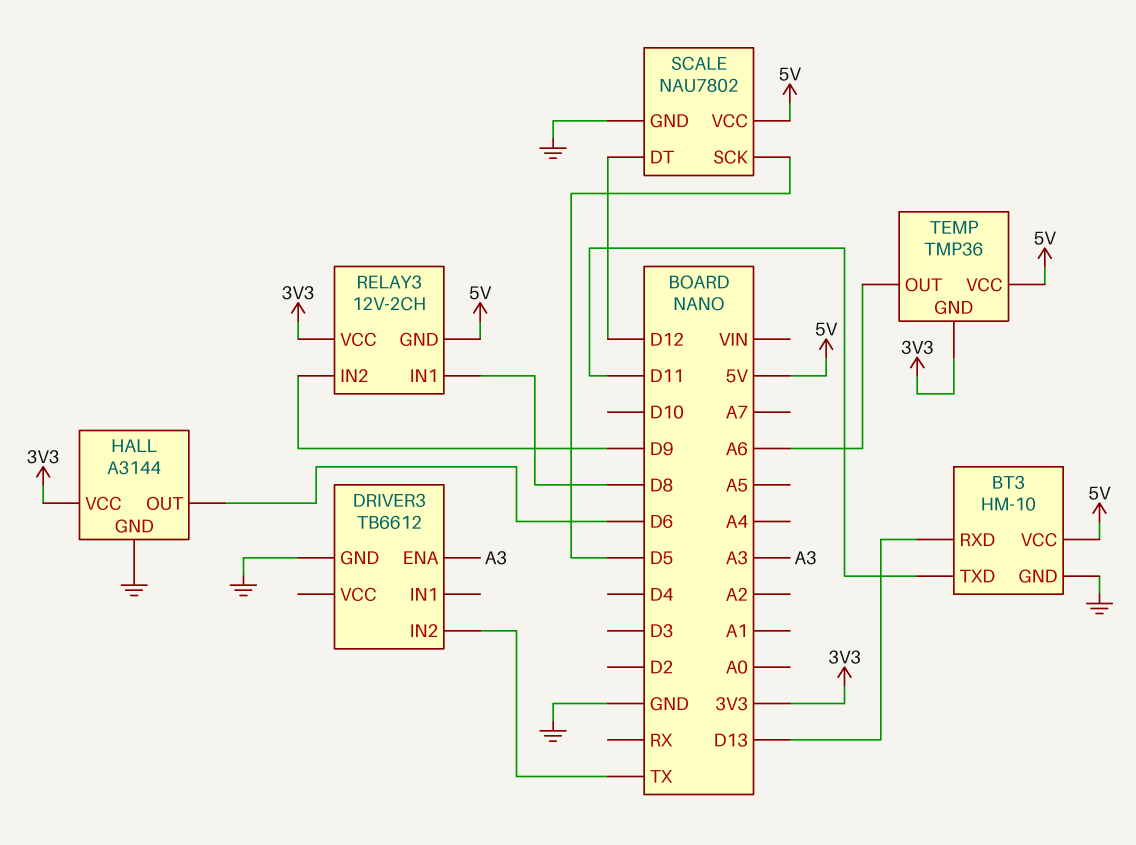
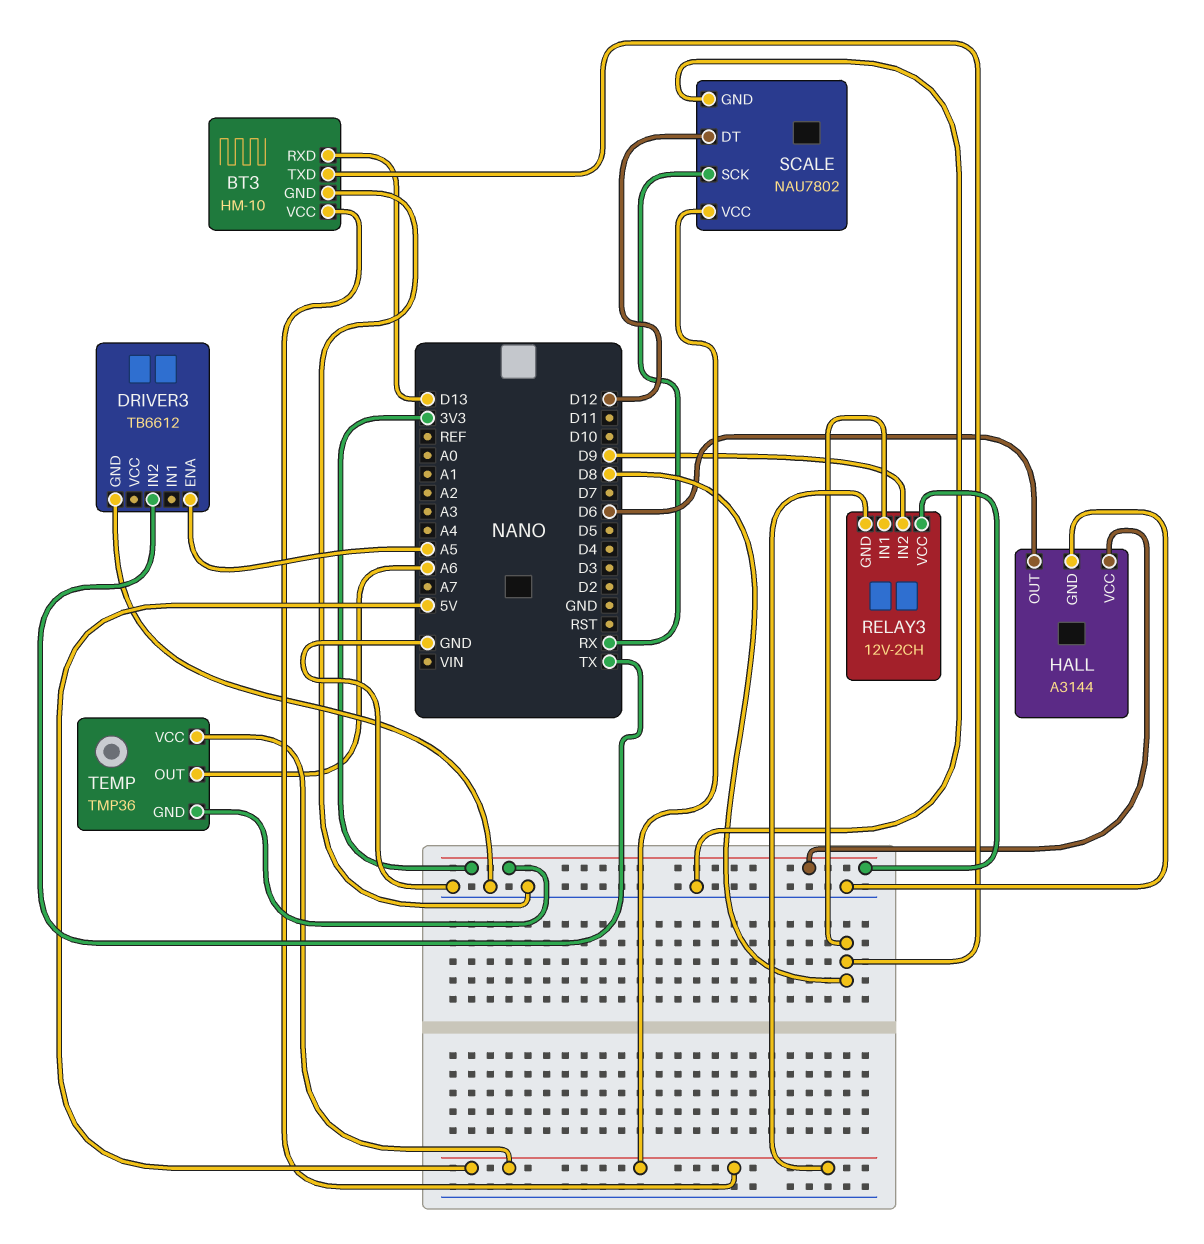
BT3 pin TXD: D11 -> D8
DRIVER3 pin ENA: A3 -> A5
SCALE pin SCK: D5 -> RX

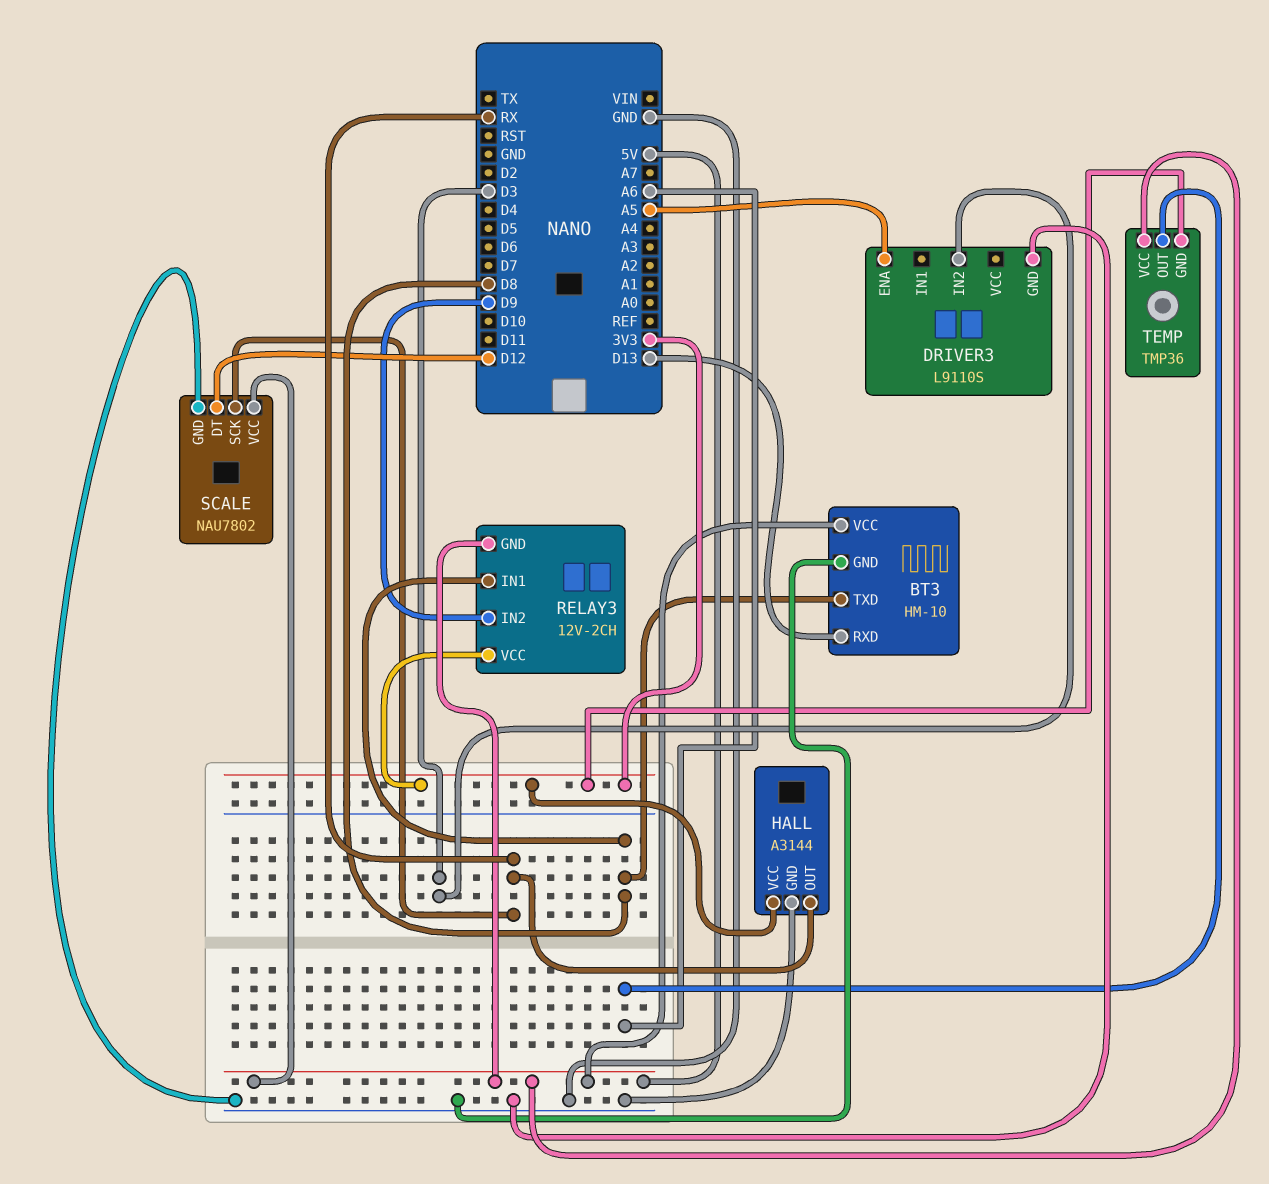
DRIVER3: TB6612 -> L9110S
DRIVER3 pin IN2: TX -> D3
HALL pin OUT: D6 -> RX

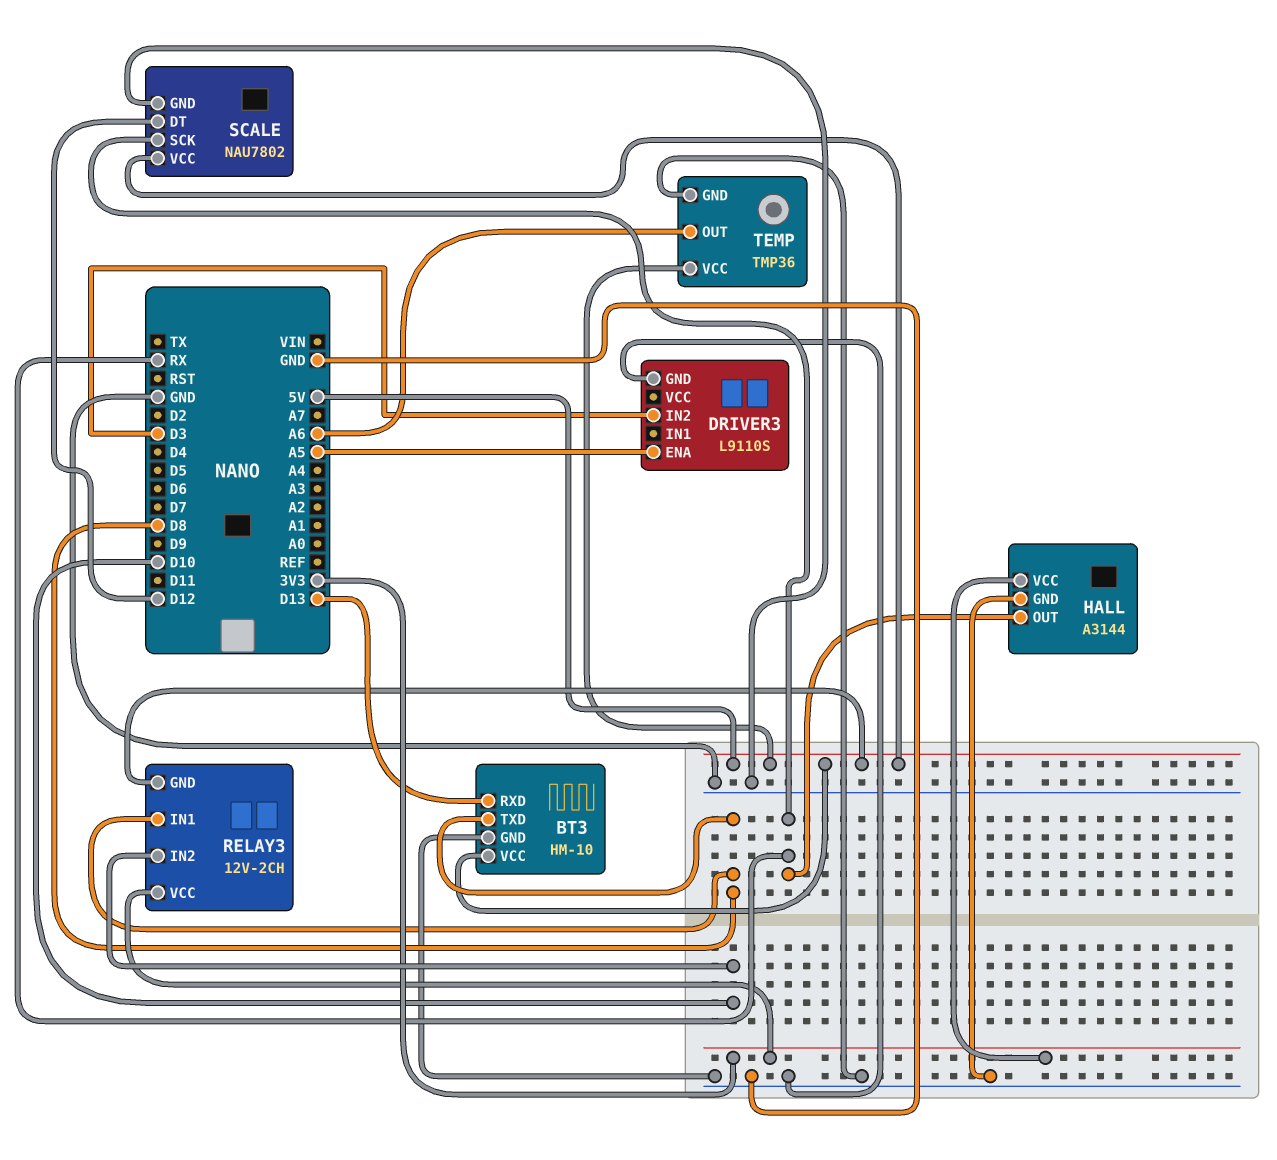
RELAY3 pin IN2: D9 -> D10
TEMP pin GND: 3V3 -> GND

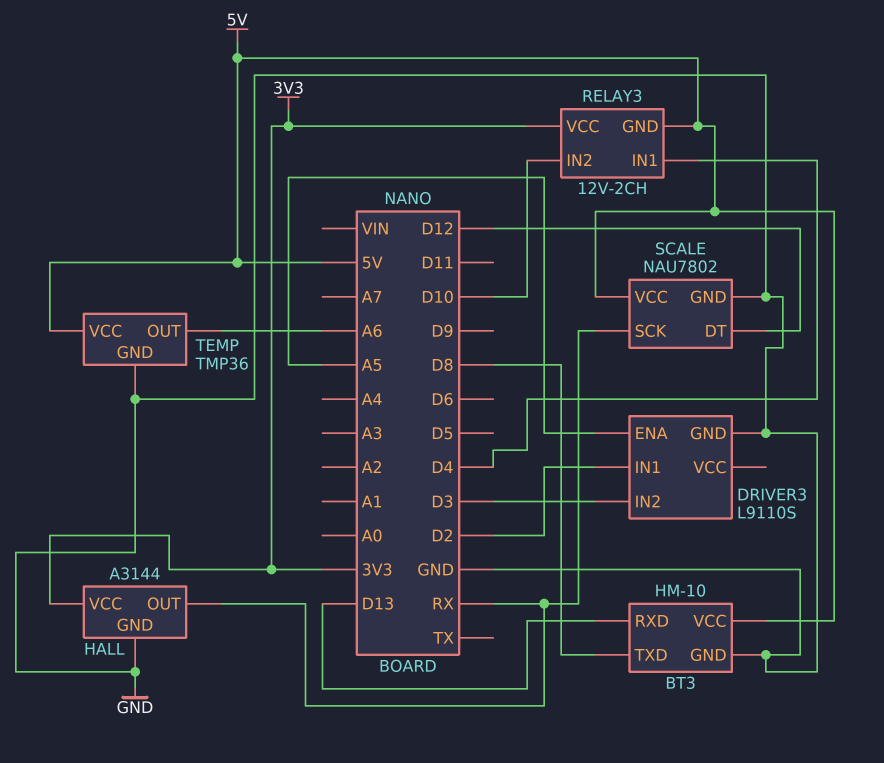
DRIVER3 pin IN1: none -> D2
RELAY3 pin IN1: D8 -> D4

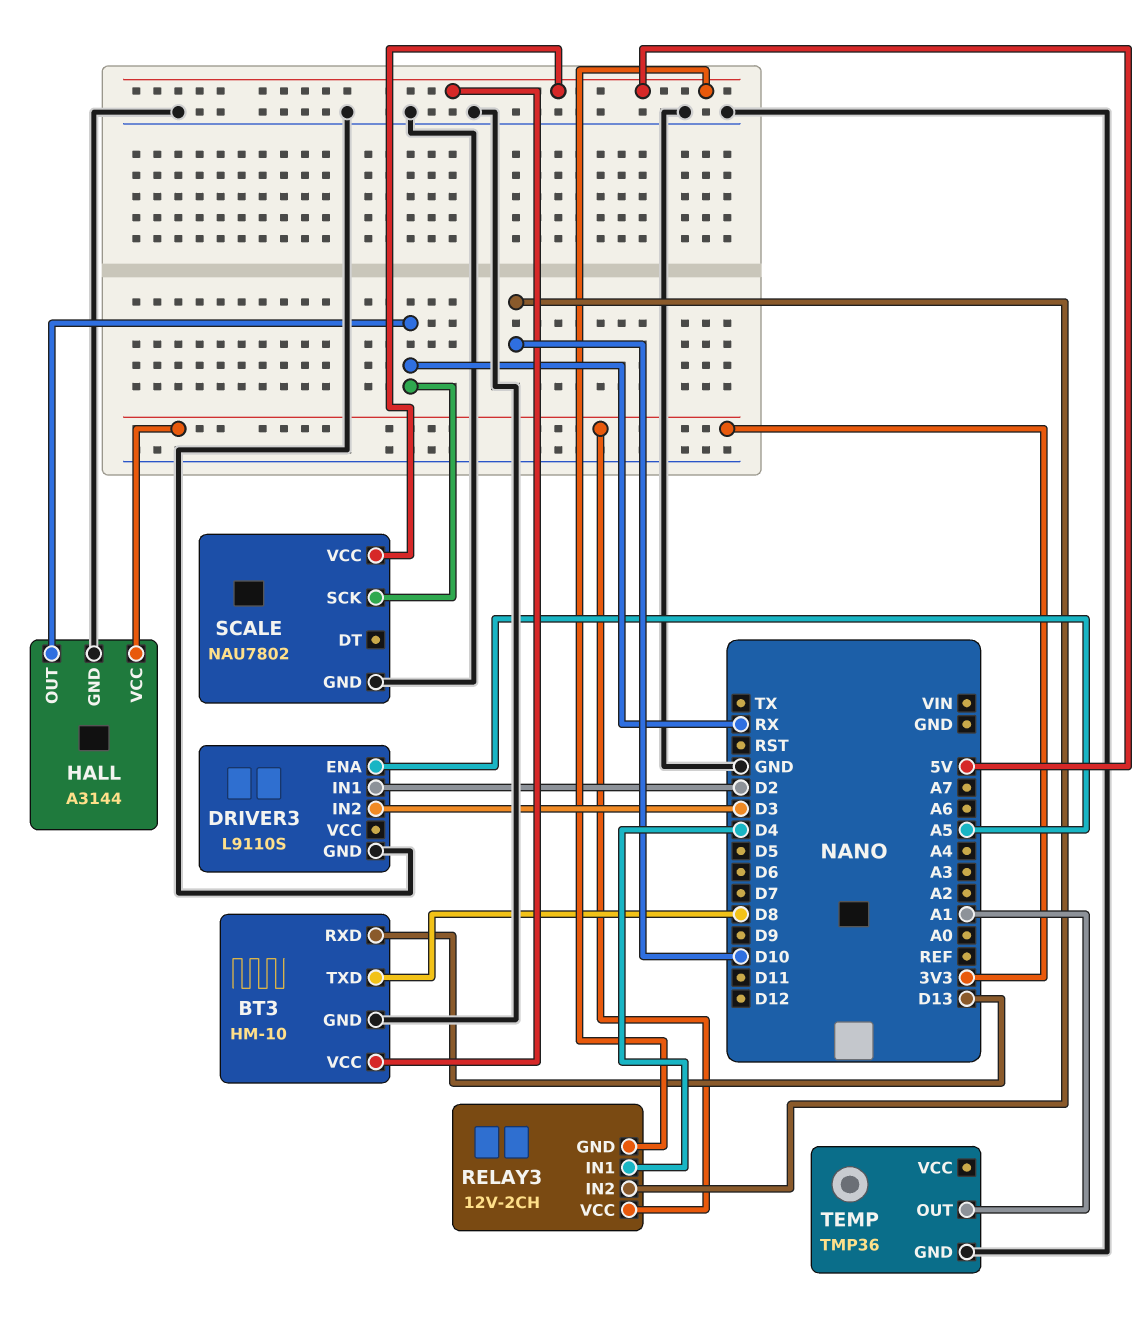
SCALE pin DT: D12 -> none
TEMP pin OUT: A6 -> A1
TEMP pin VCC: 5V -> none

